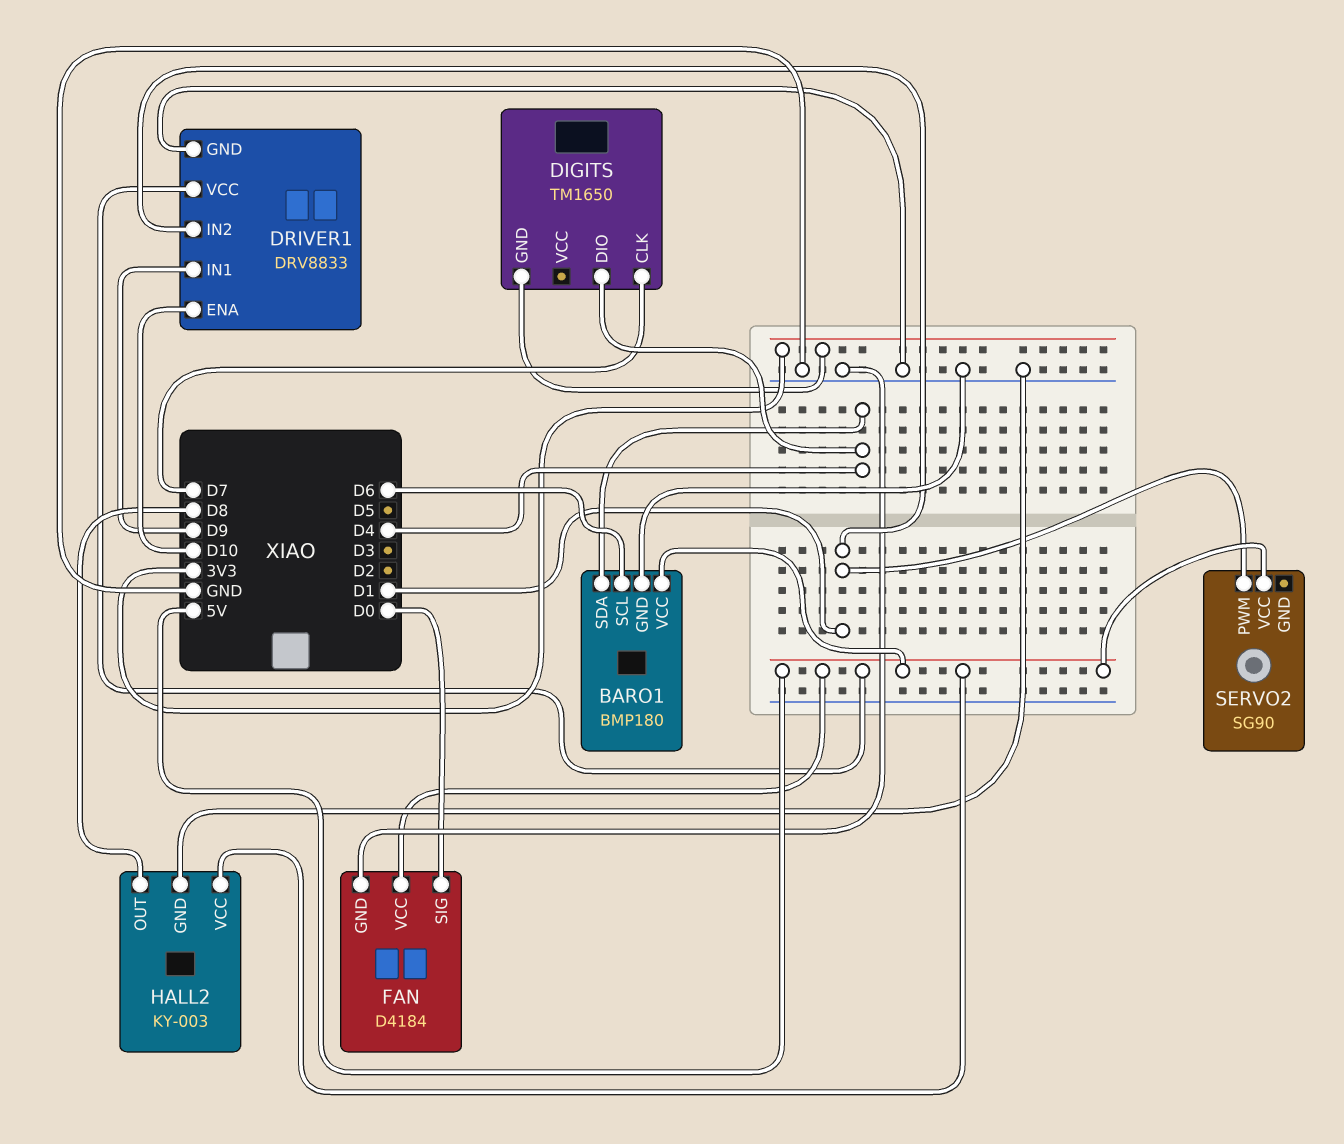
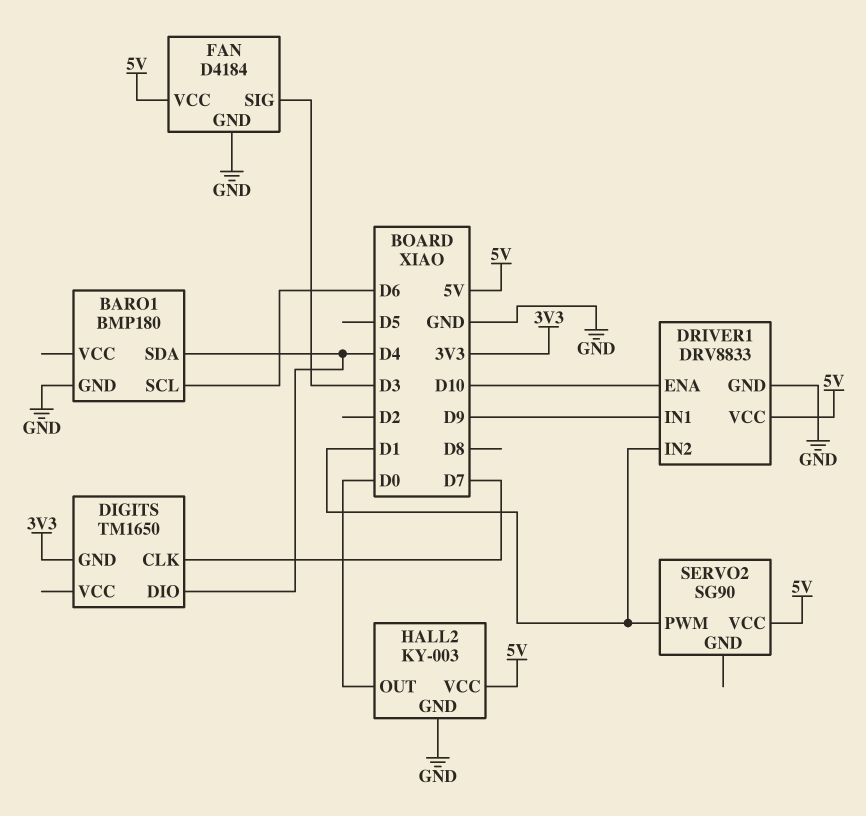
BARO1 pin VCC: 5V -> none
FAN pin SIG: D0 -> D3
HALL2 pin OUT: D8 -> D0

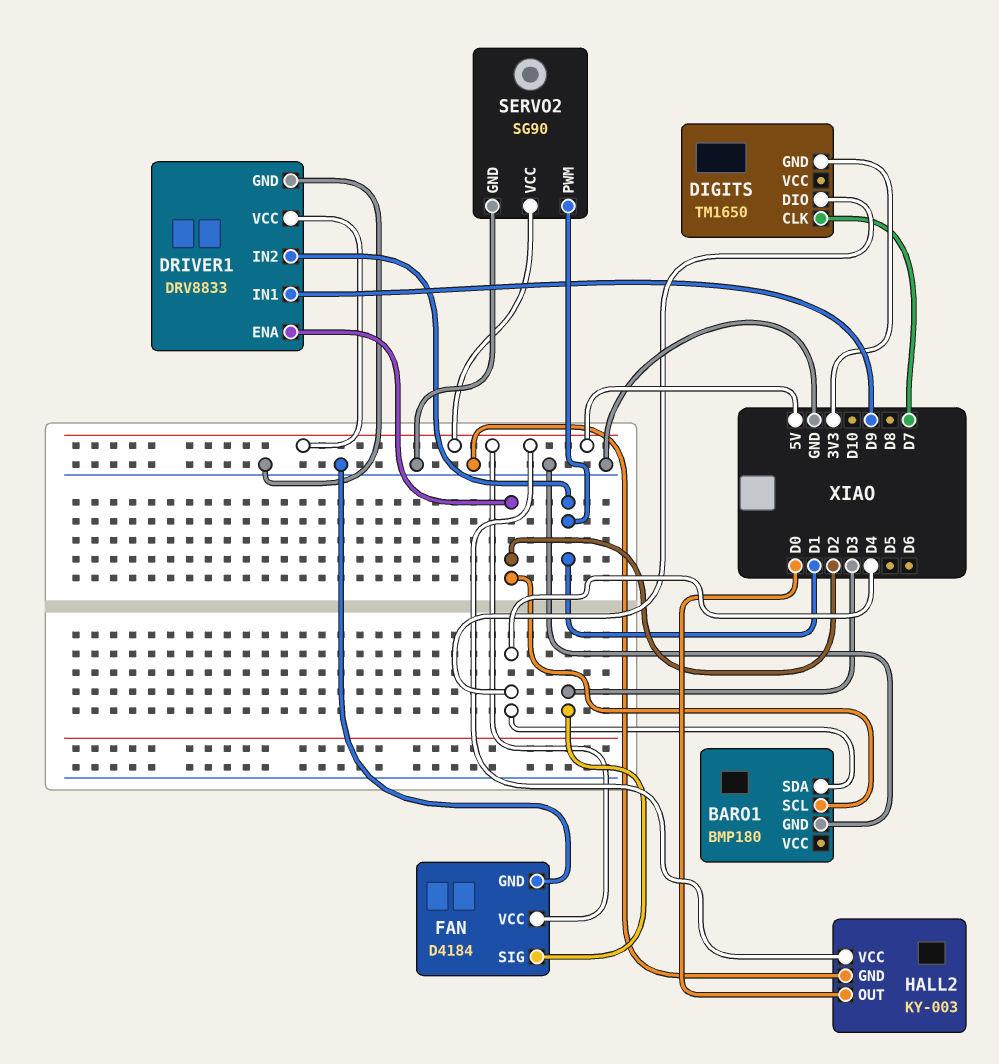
BARO1 pin SCL: D6 -> D2
DRIVER1 pin ENA: D10 -> D2
SERVO2 pin GND: none -> GND

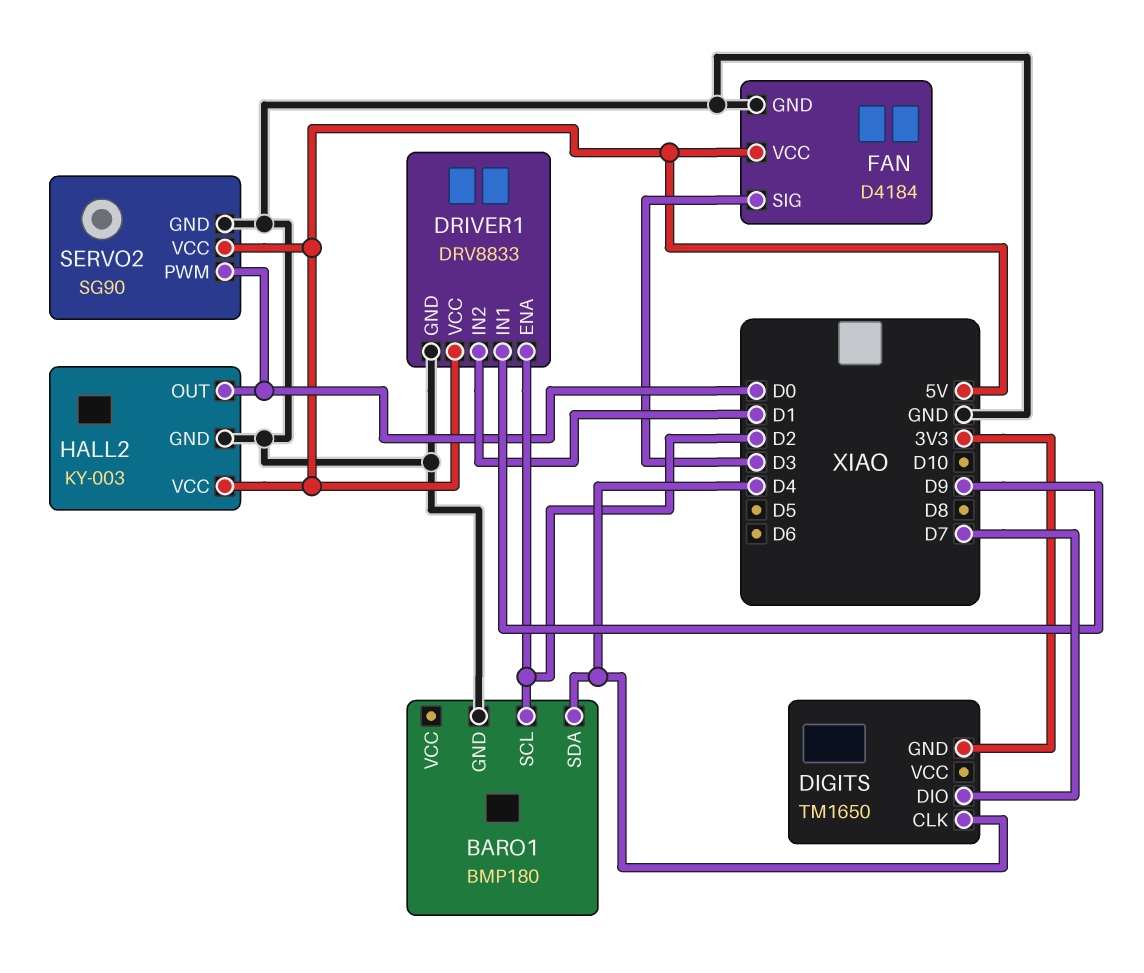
DIGITS pin CLK: D7 -> D4
DIGITS pin DIO: D4 -> D7
SERVO2 pin PWM: D1 -> D0

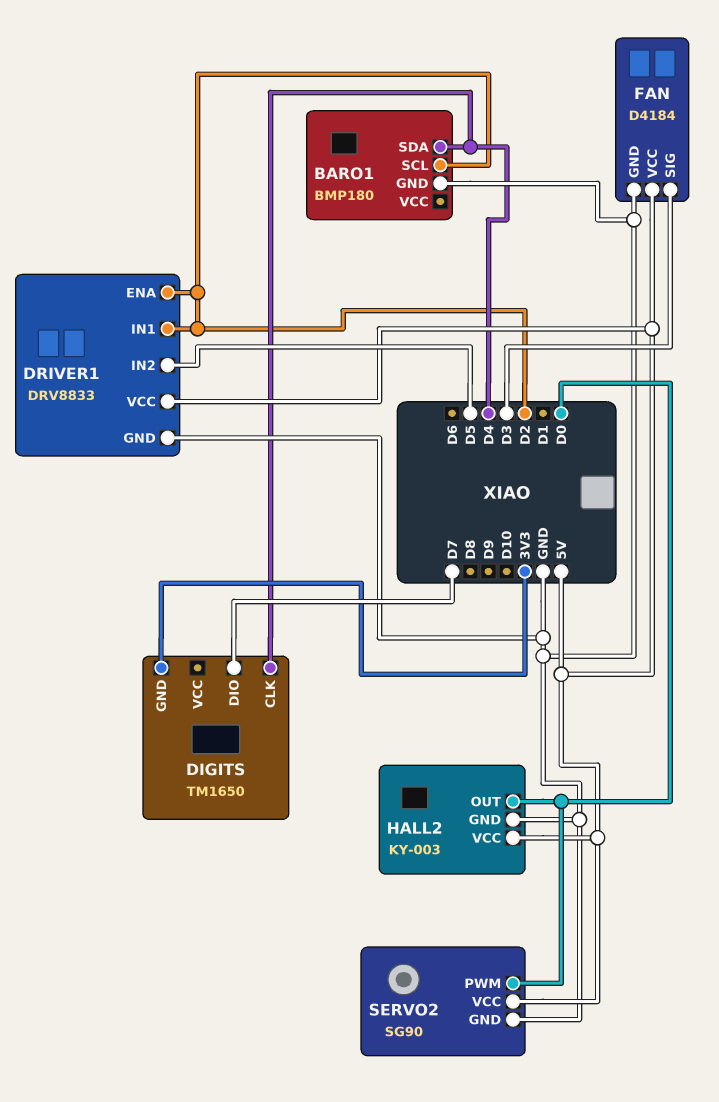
DRIVER1 pin IN1: D9 -> D2
DRIVER1 pin IN2: D1 -> D5

